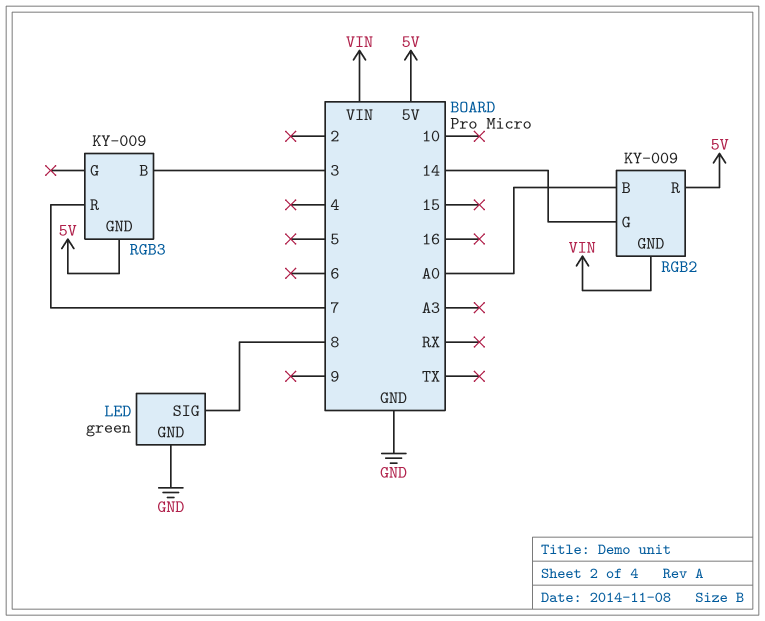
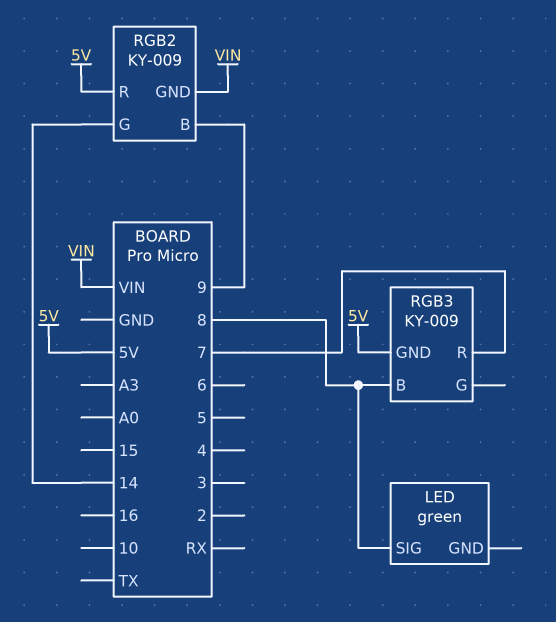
LED pin GND: GND -> none
RGB2 pin B: A0 -> 9
RGB3 pin B: 3 -> 8

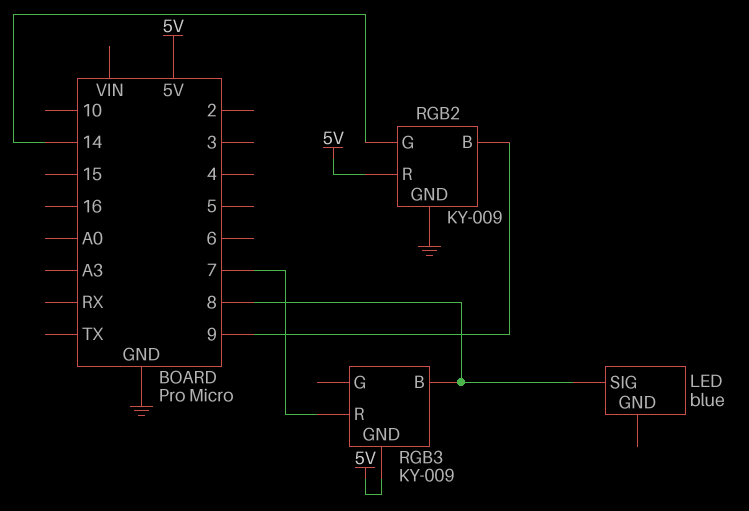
LED: green -> blue
RGB2 pin GND: VIN -> GND

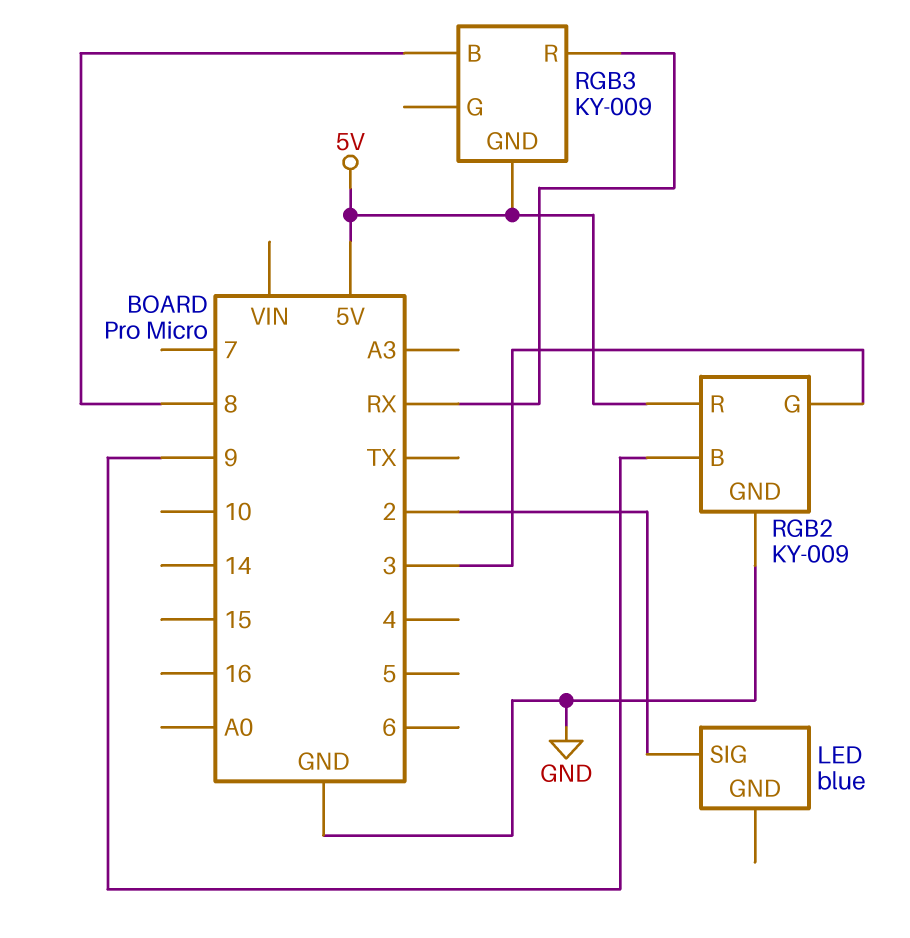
LED pin SIG: 8 -> 2
RGB2 pin G: 14 -> 3
RGB3 pin R: 7 -> RX

